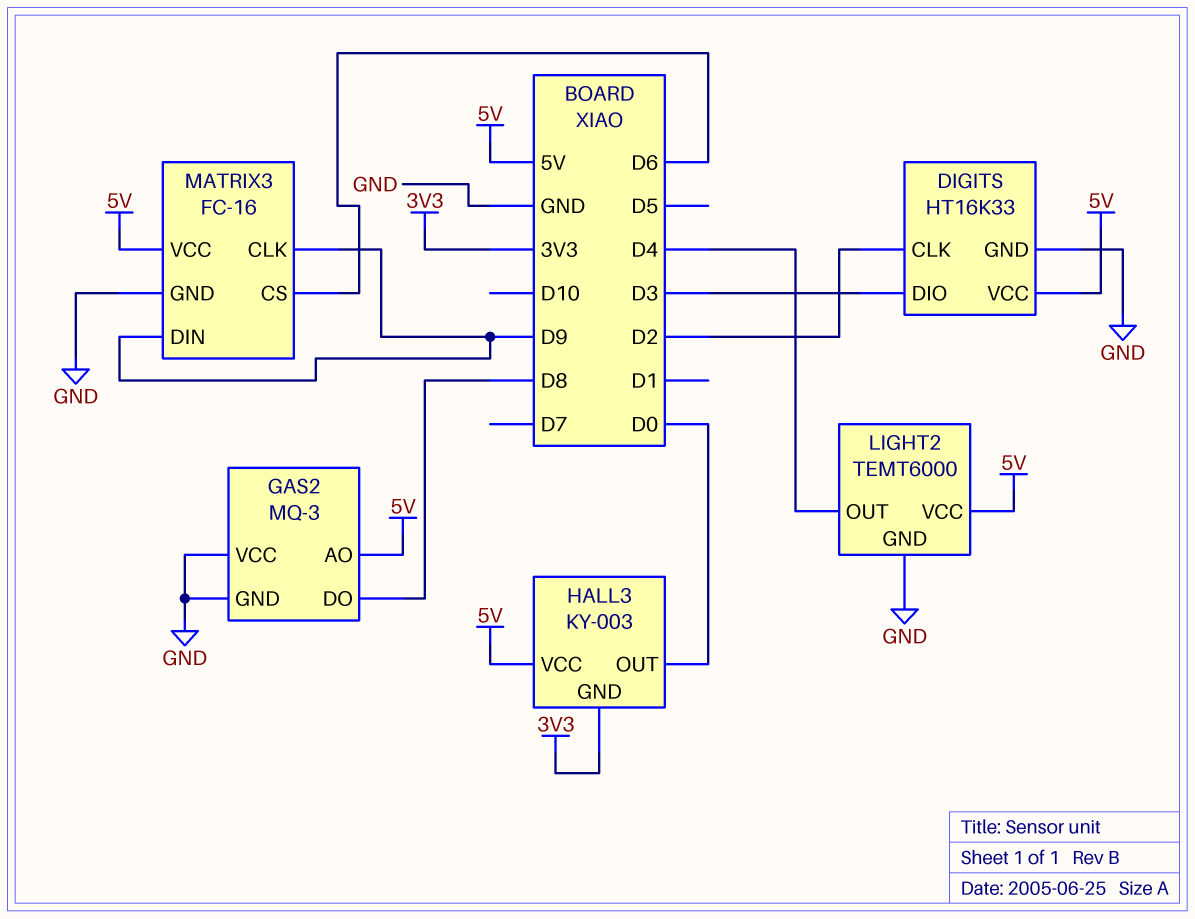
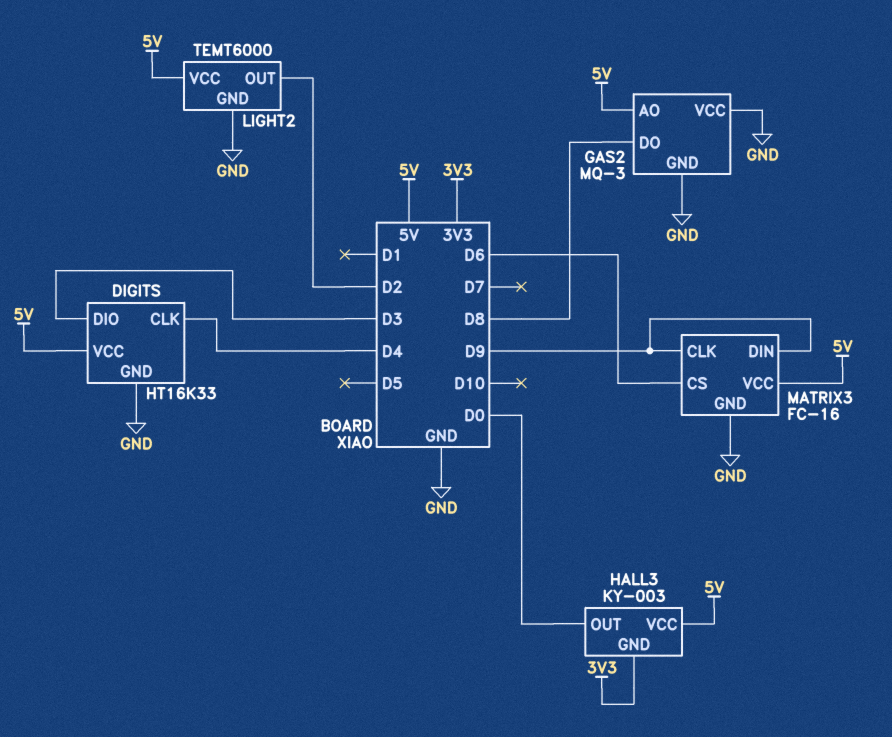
DIGITS pin CLK: D2 -> D4
LIGHT2 pin OUT: D4 -> D2

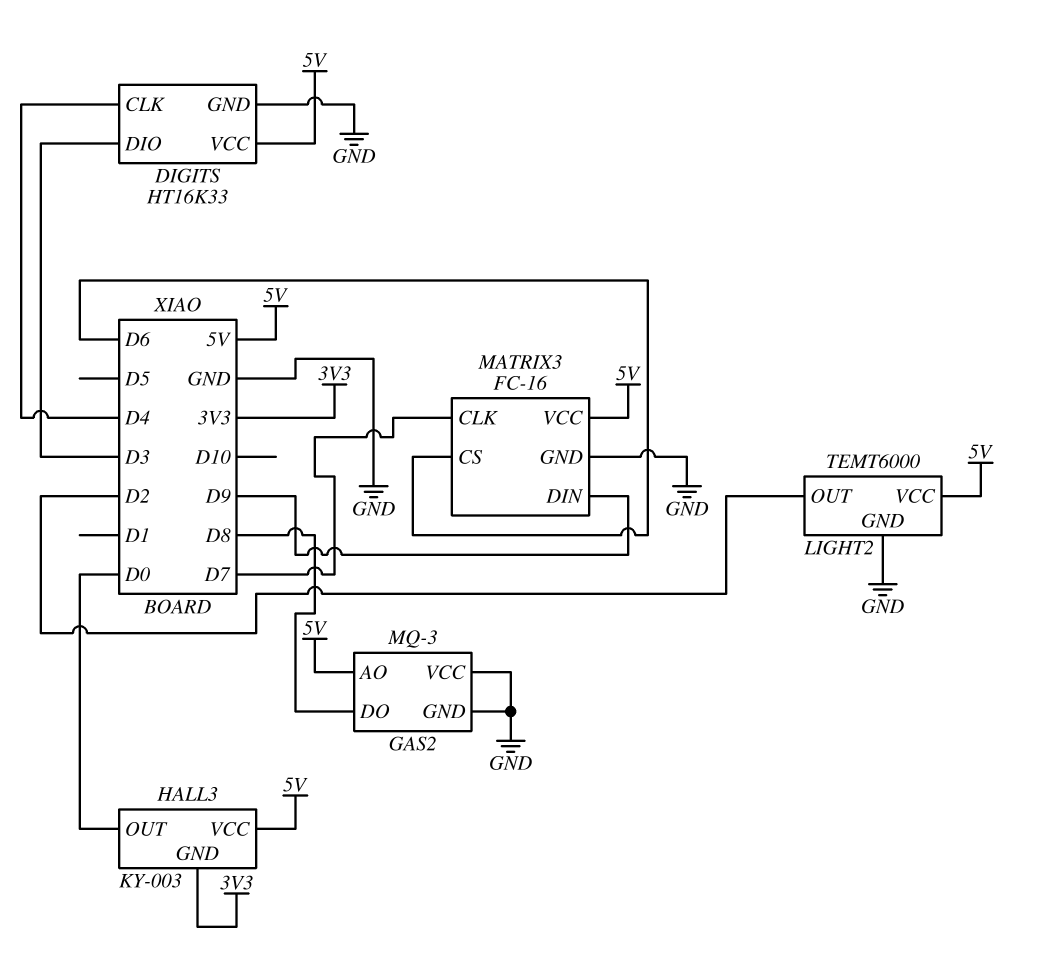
MATRIX3 pin CLK: D9 -> D7

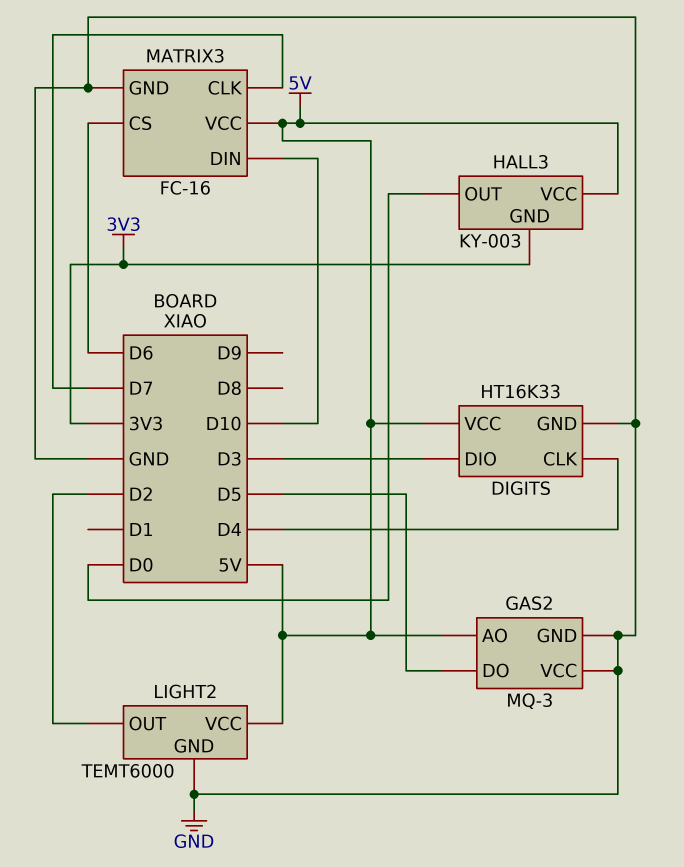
GAS2 pin DO: D8 -> D5
MATRIX3 pin DIN: D9 -> D10

